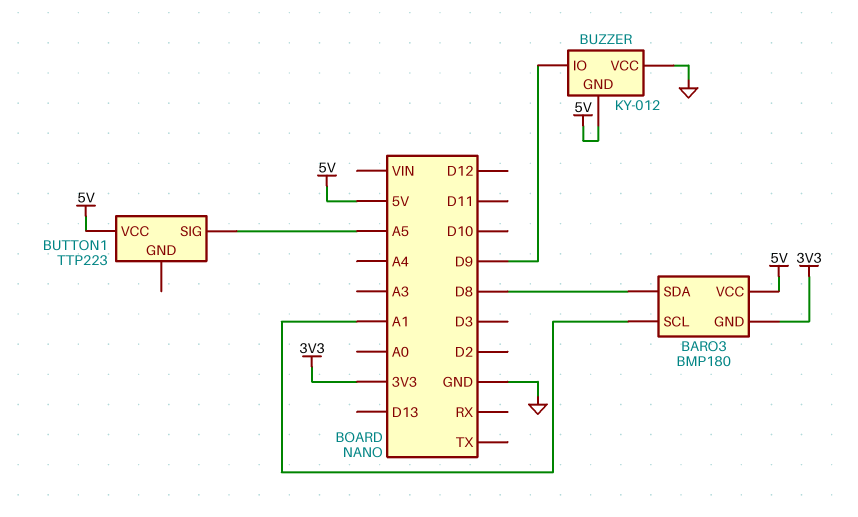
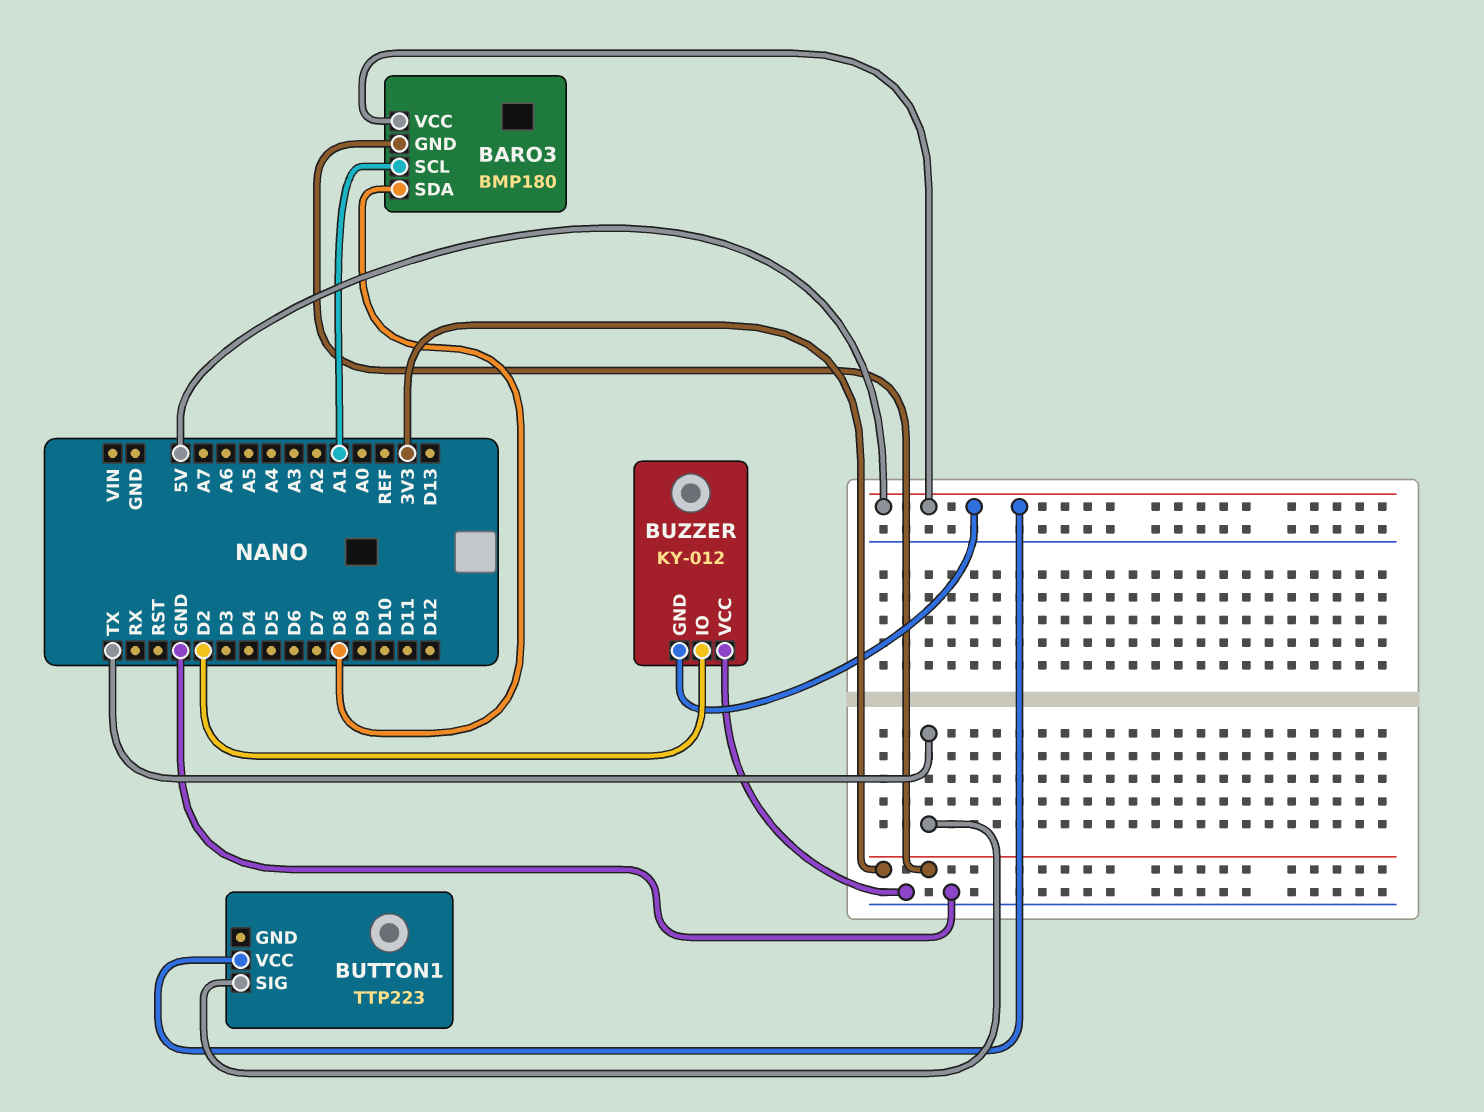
BUTTON1 pin SIG: A5 -> TX
BUZZER pin IO: D9 -> D2

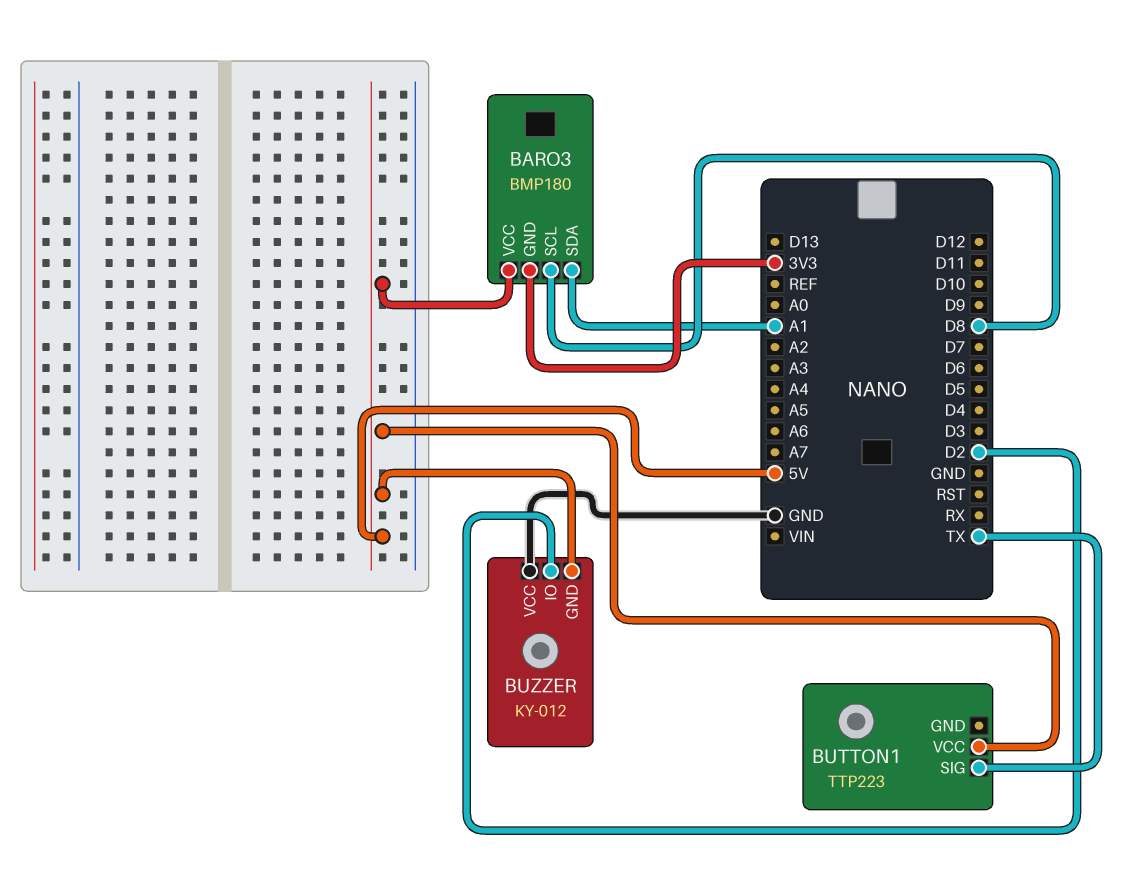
BARO3 pin SCL: A1 -> D8
BARO3 pin SDA: D8 -> A1

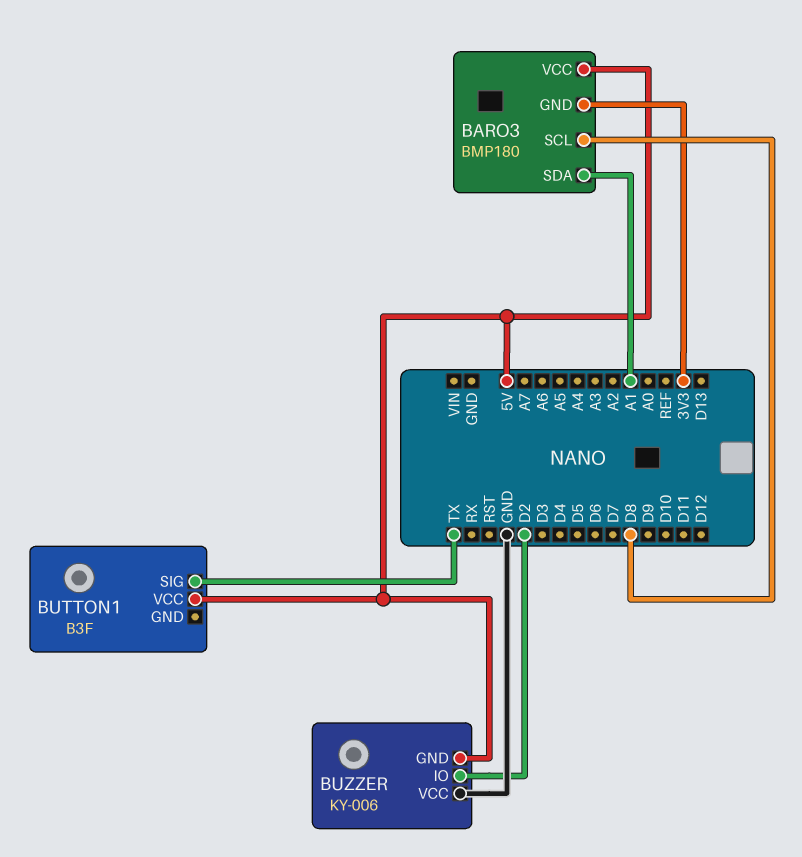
BUTTON1: TTP223 -> B3F
BUZZER: KY-012 -> KY-006

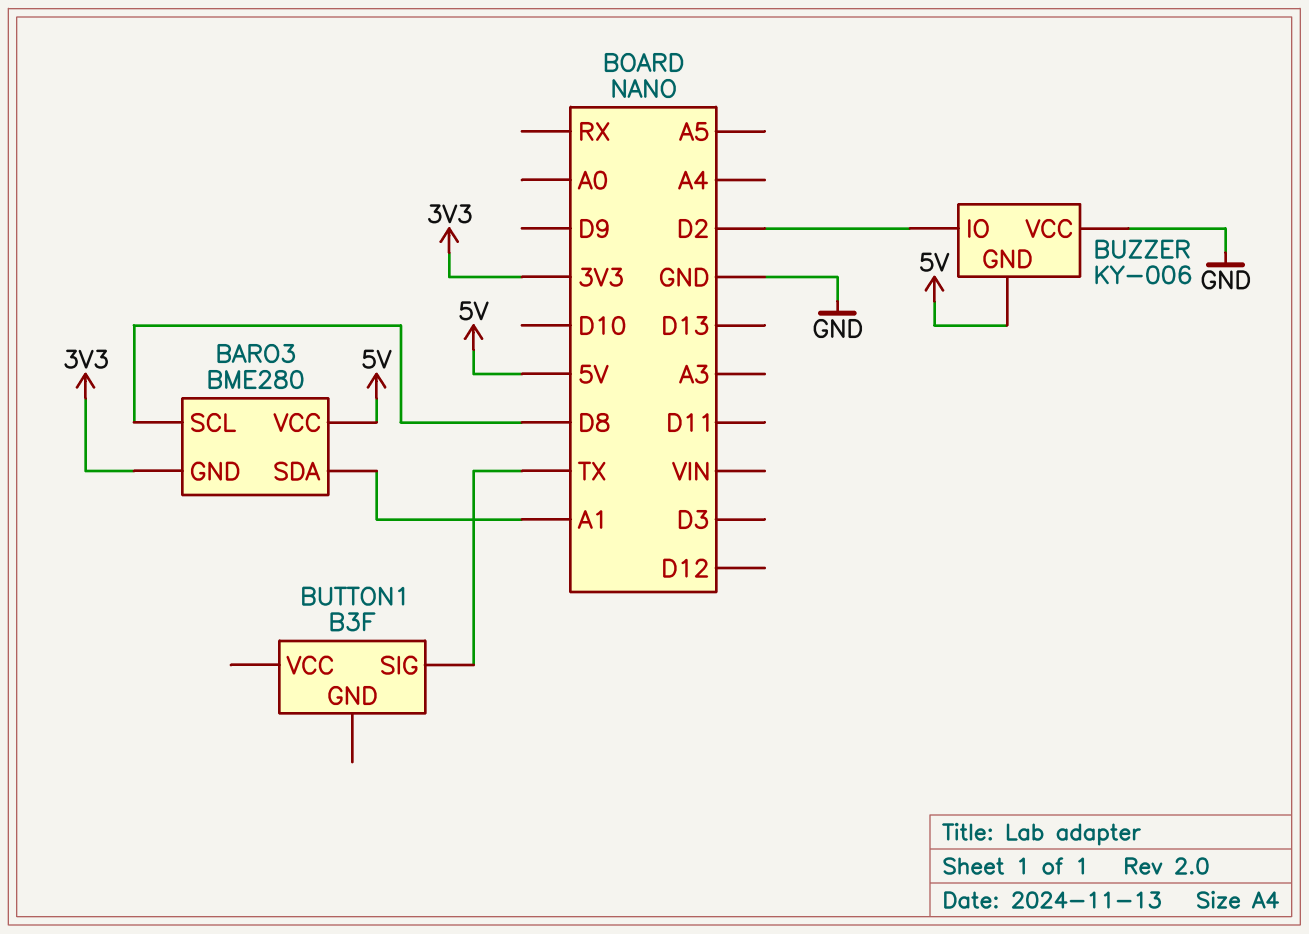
BARO3: BMP180 -> BME280
BUTTON1 pin VCC: 5V -> none

